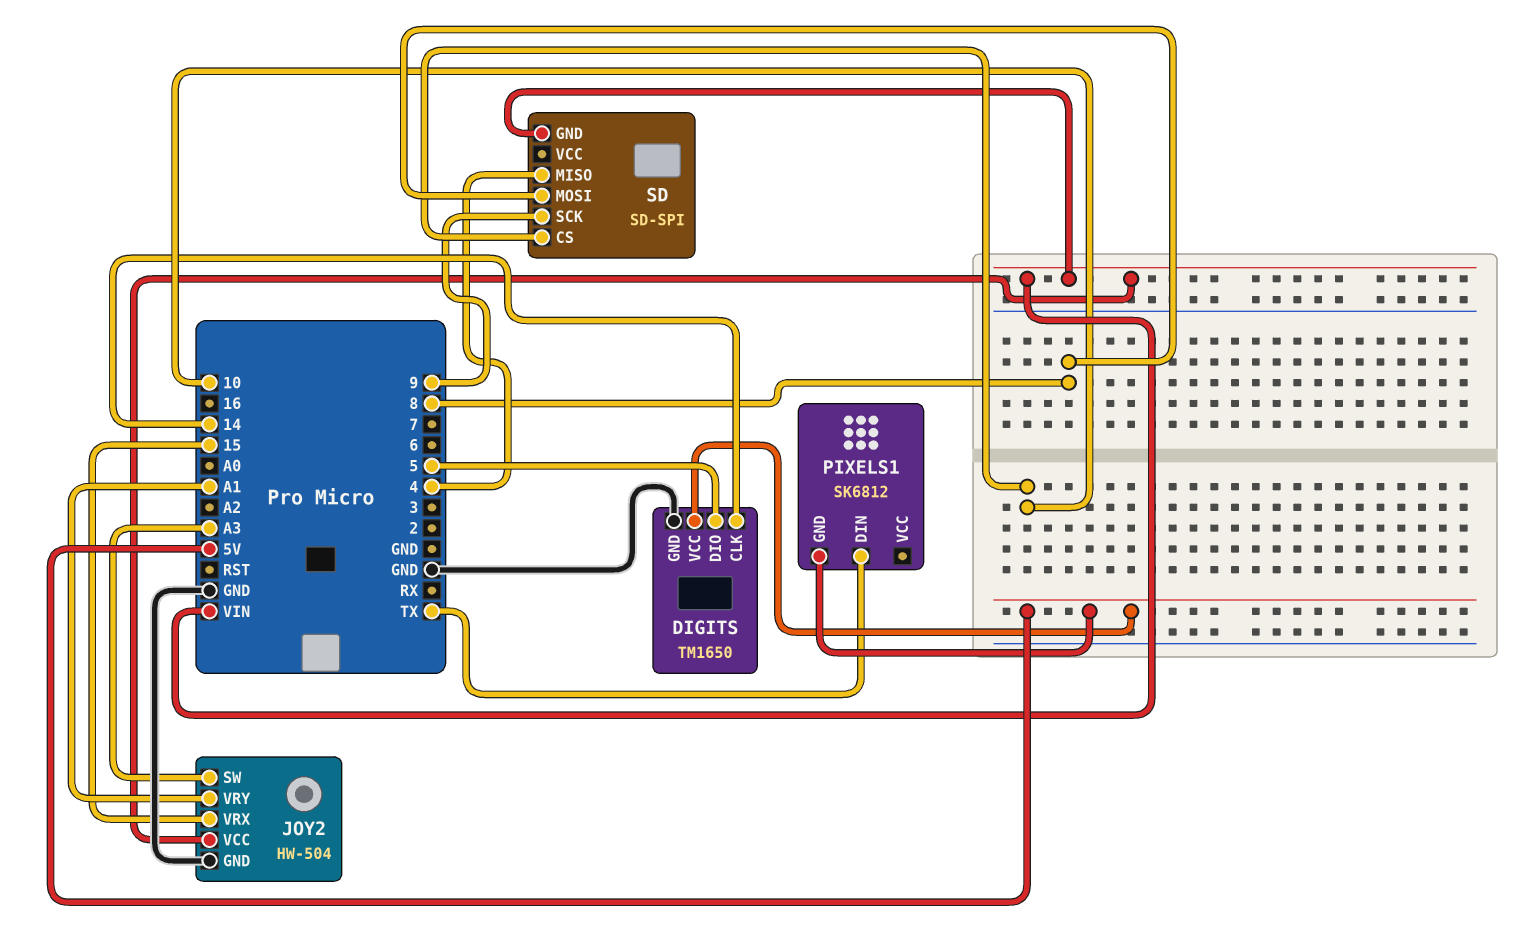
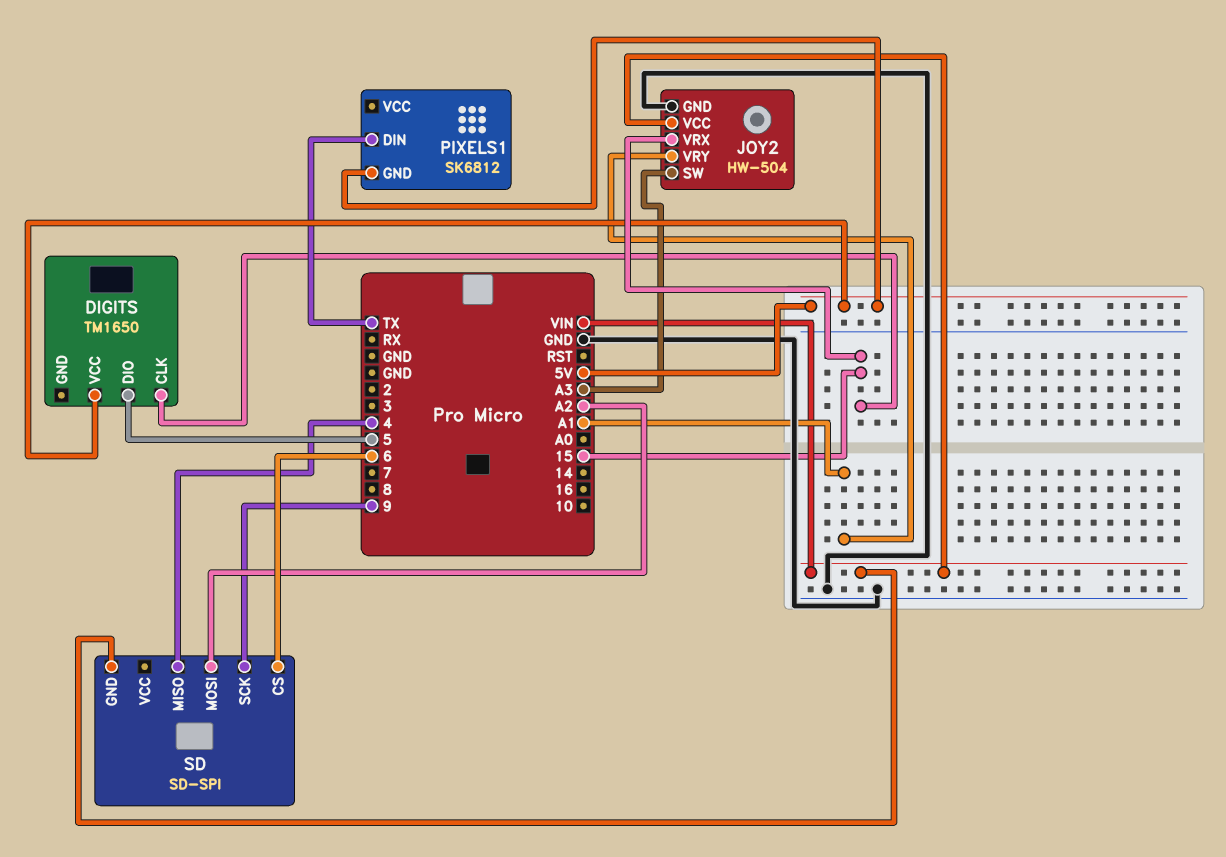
DIGITS pin CLK: 14 -> 15
DIGITS pin GND: GND -> none
SD pin CS: 10 -> 6
SD pin MOSI: 8 -> A2

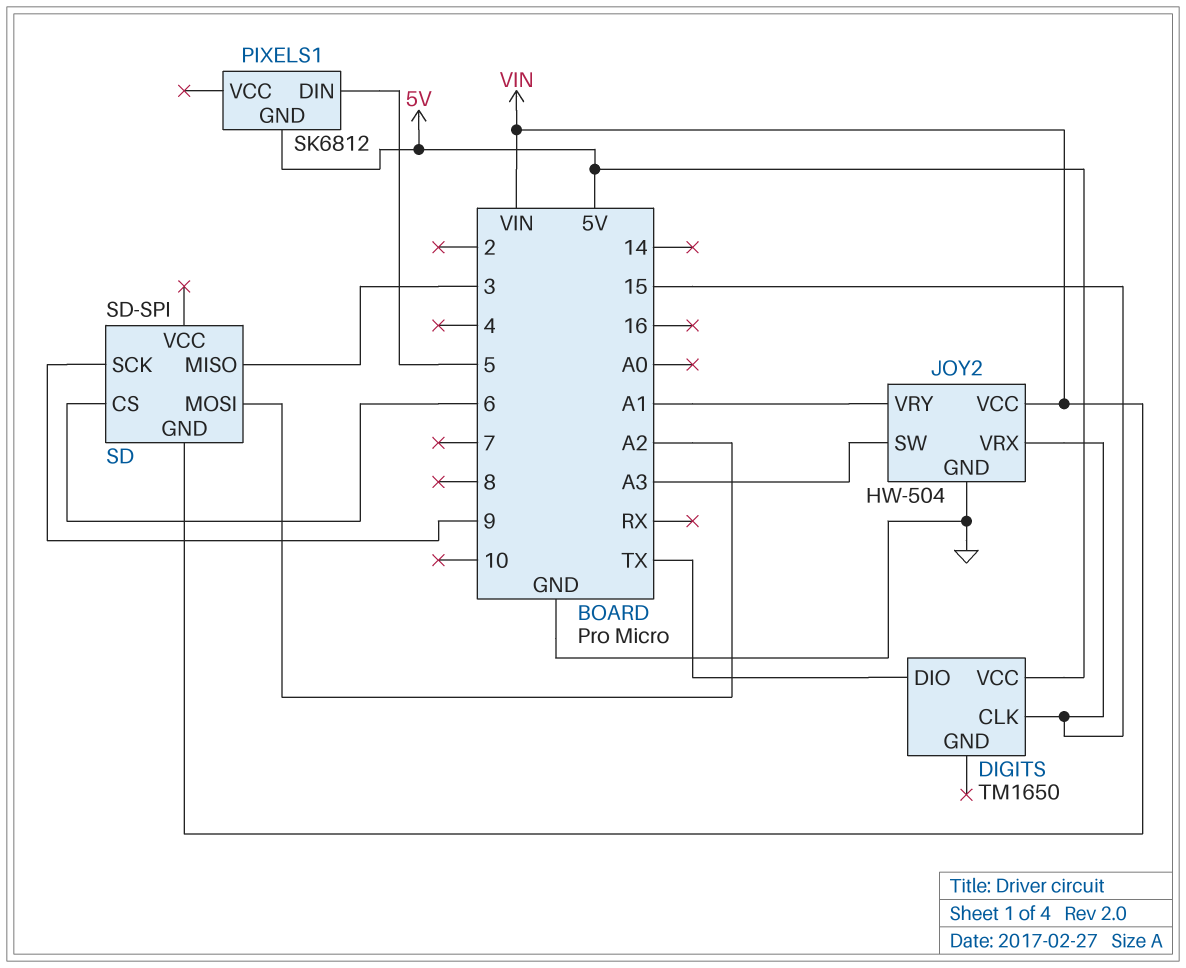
DIGITS pin DIO: 5 -> TX
PIXELS1 pin DIN: TX -> 5
SD pin MISO: 4 -> 3

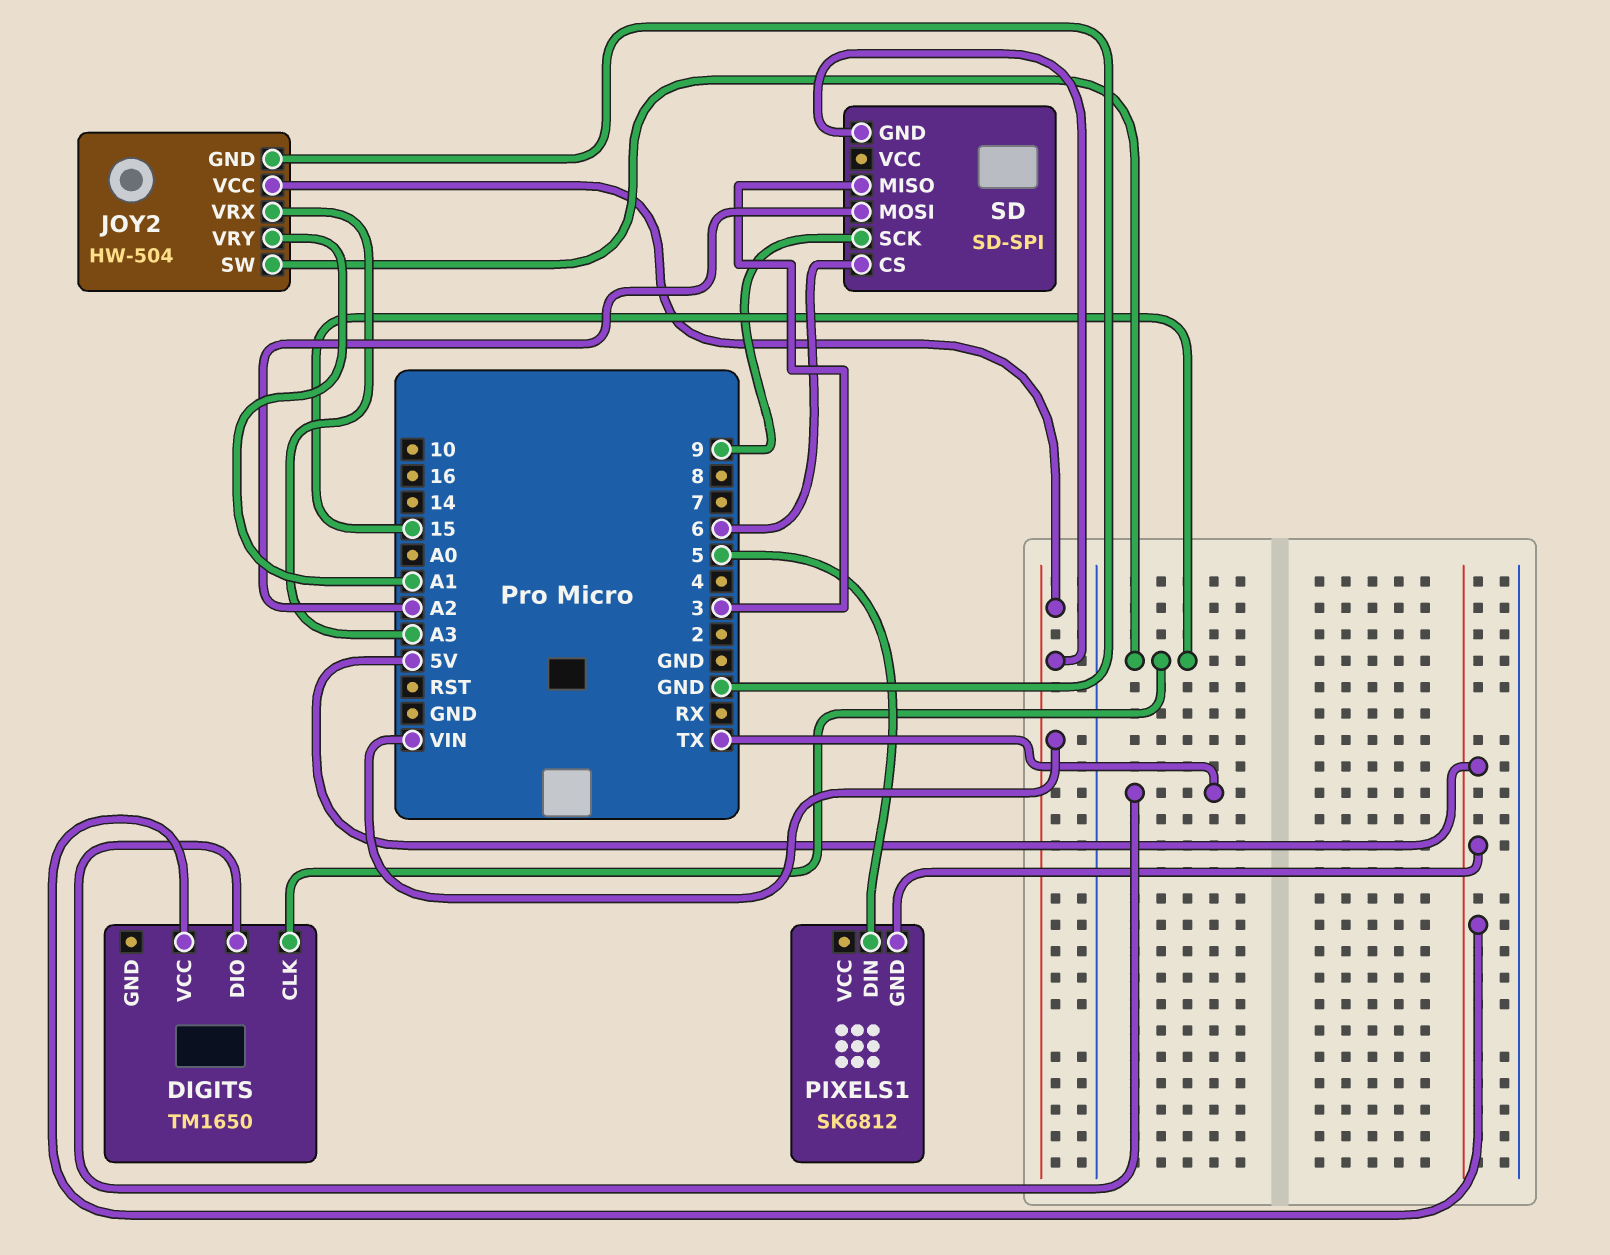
JOY2 pin SW: A3 -> 15
JOY2 pin VRX: 15 -> A3

